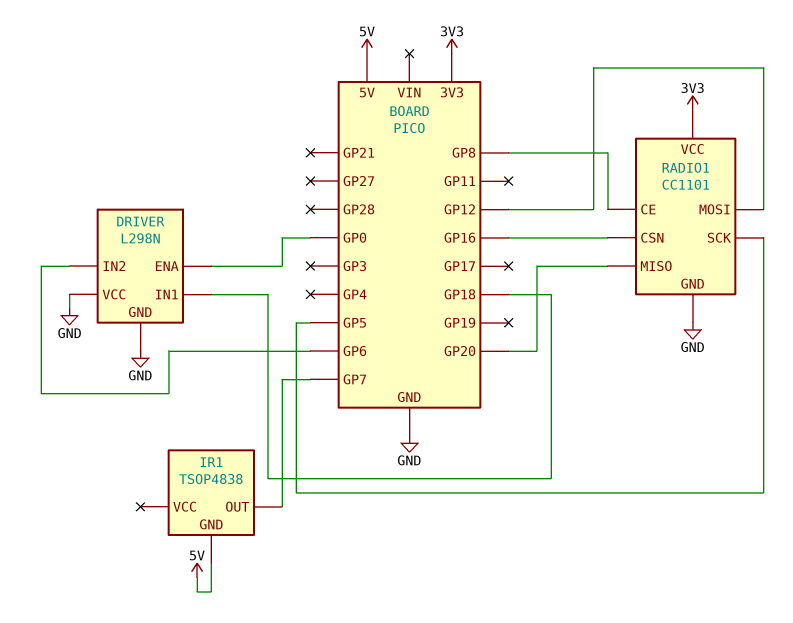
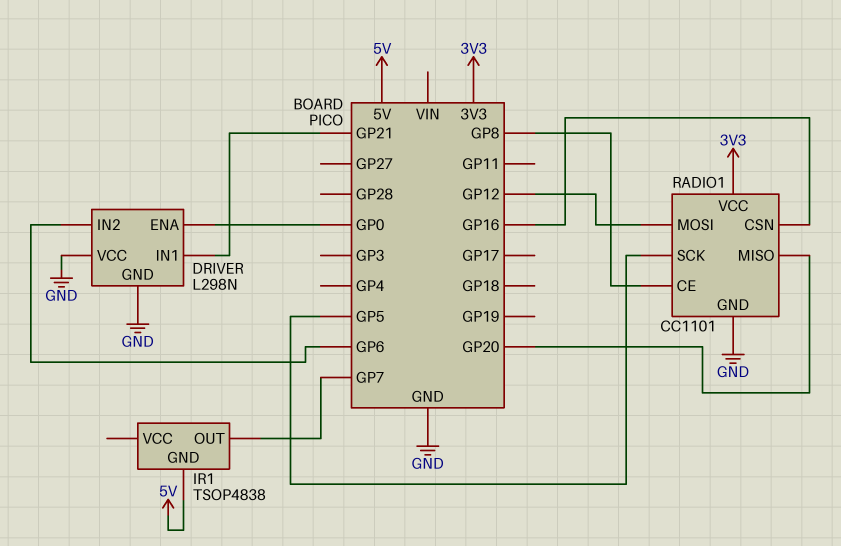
DRIVER pin IN1: GP18 -> GP21

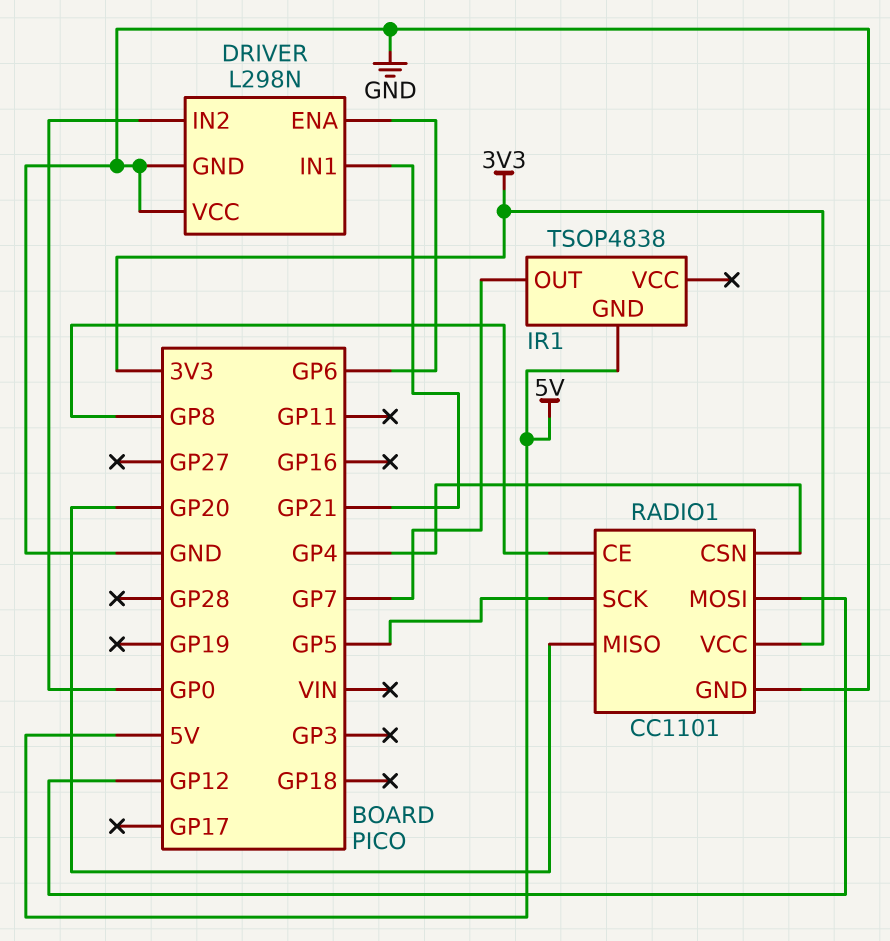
DRIVER pin ENA: GP0 -> GP6
DRIVER pin IN2: GP6 -> GP0
RADIO1 pin CSN: GP16 -> GP4

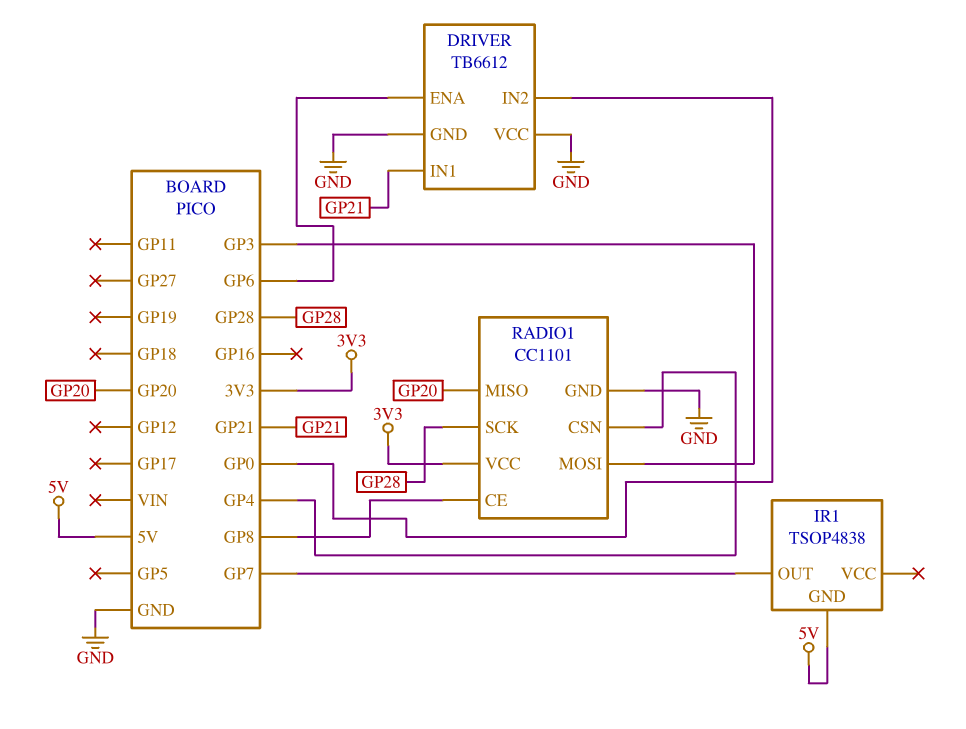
DRIVER: L298N -> TB6612
RADIO1 pin MOSI: GP12 -> GP3
RADIO1 pin SCK: GP5 -> GP28

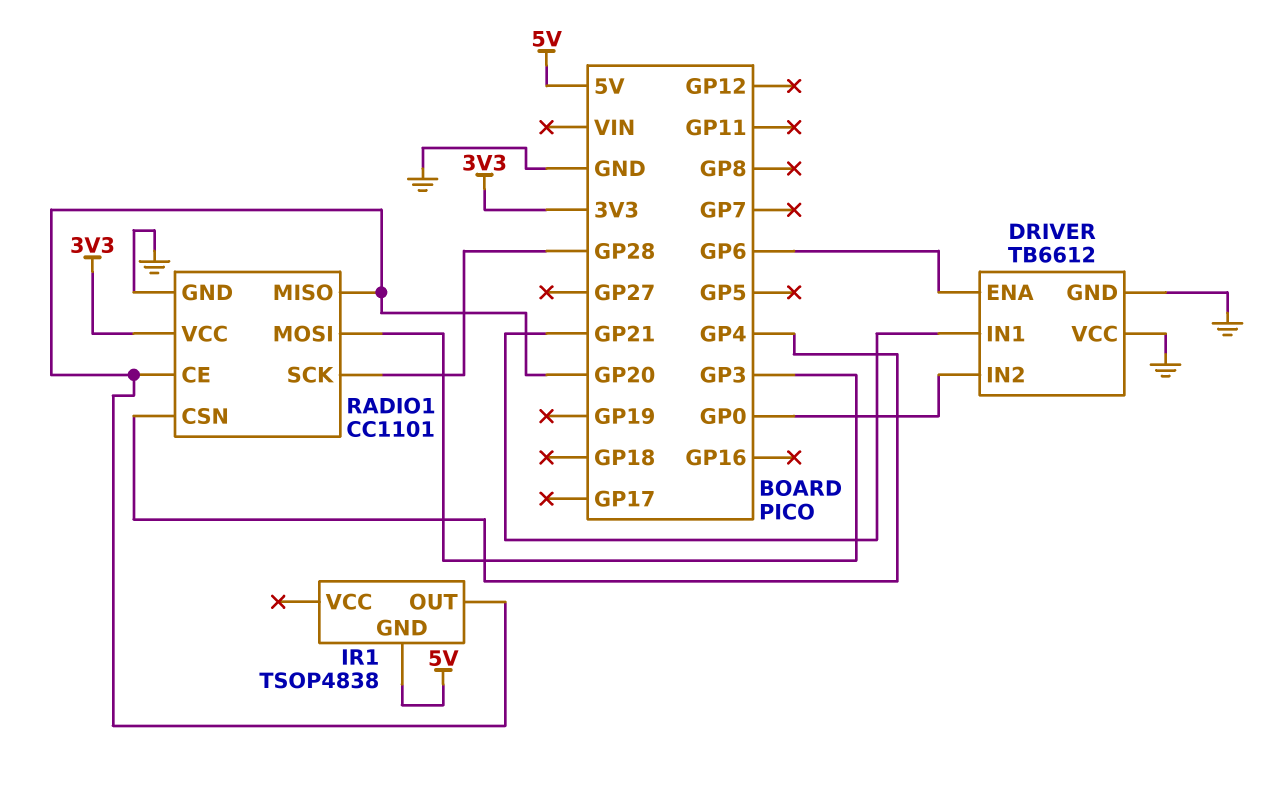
IR1 pin OUT: GP7 -> GP20
RADIO1 pin CE: GP8 -> GP20

